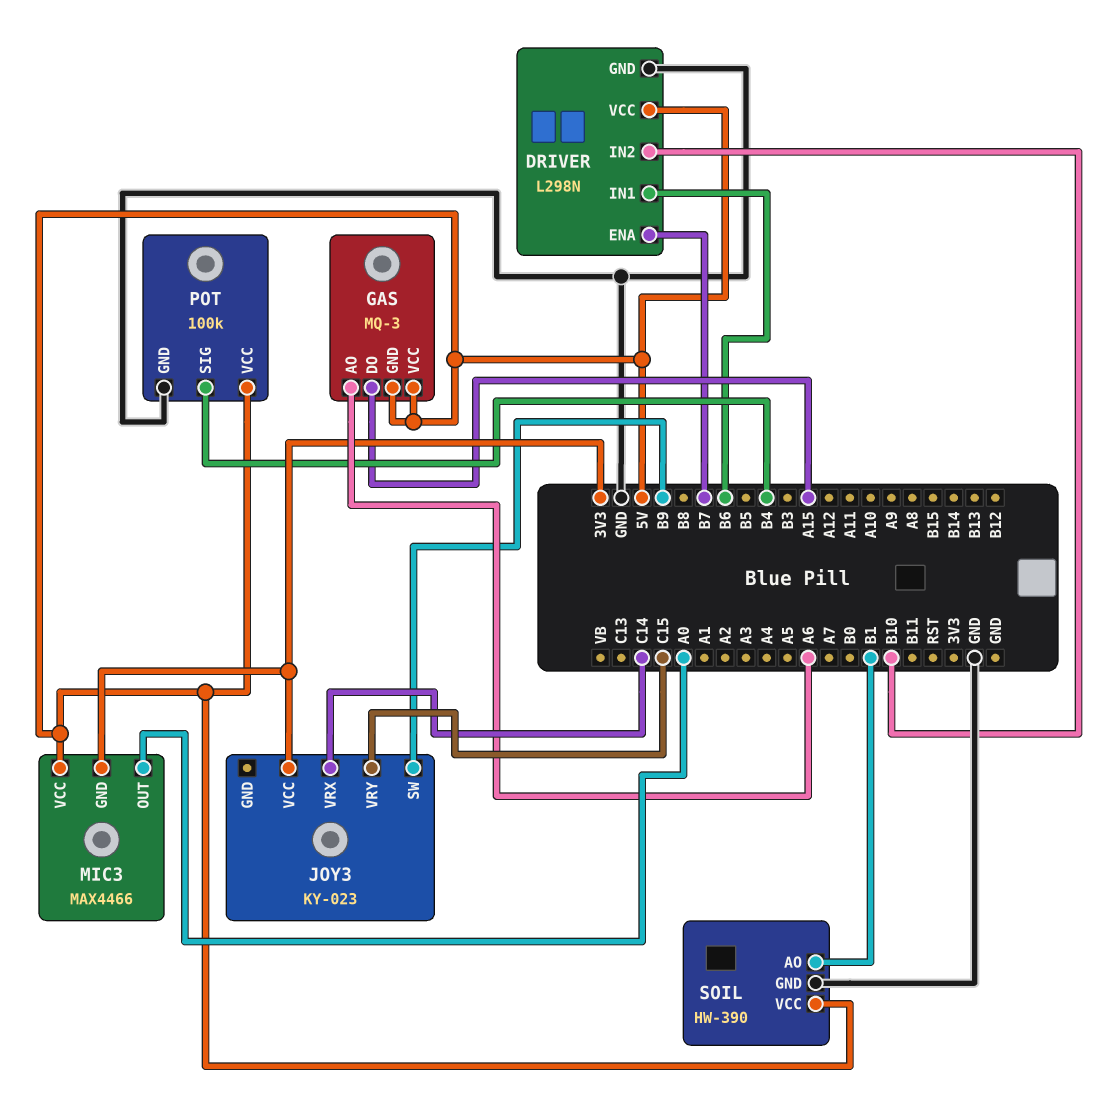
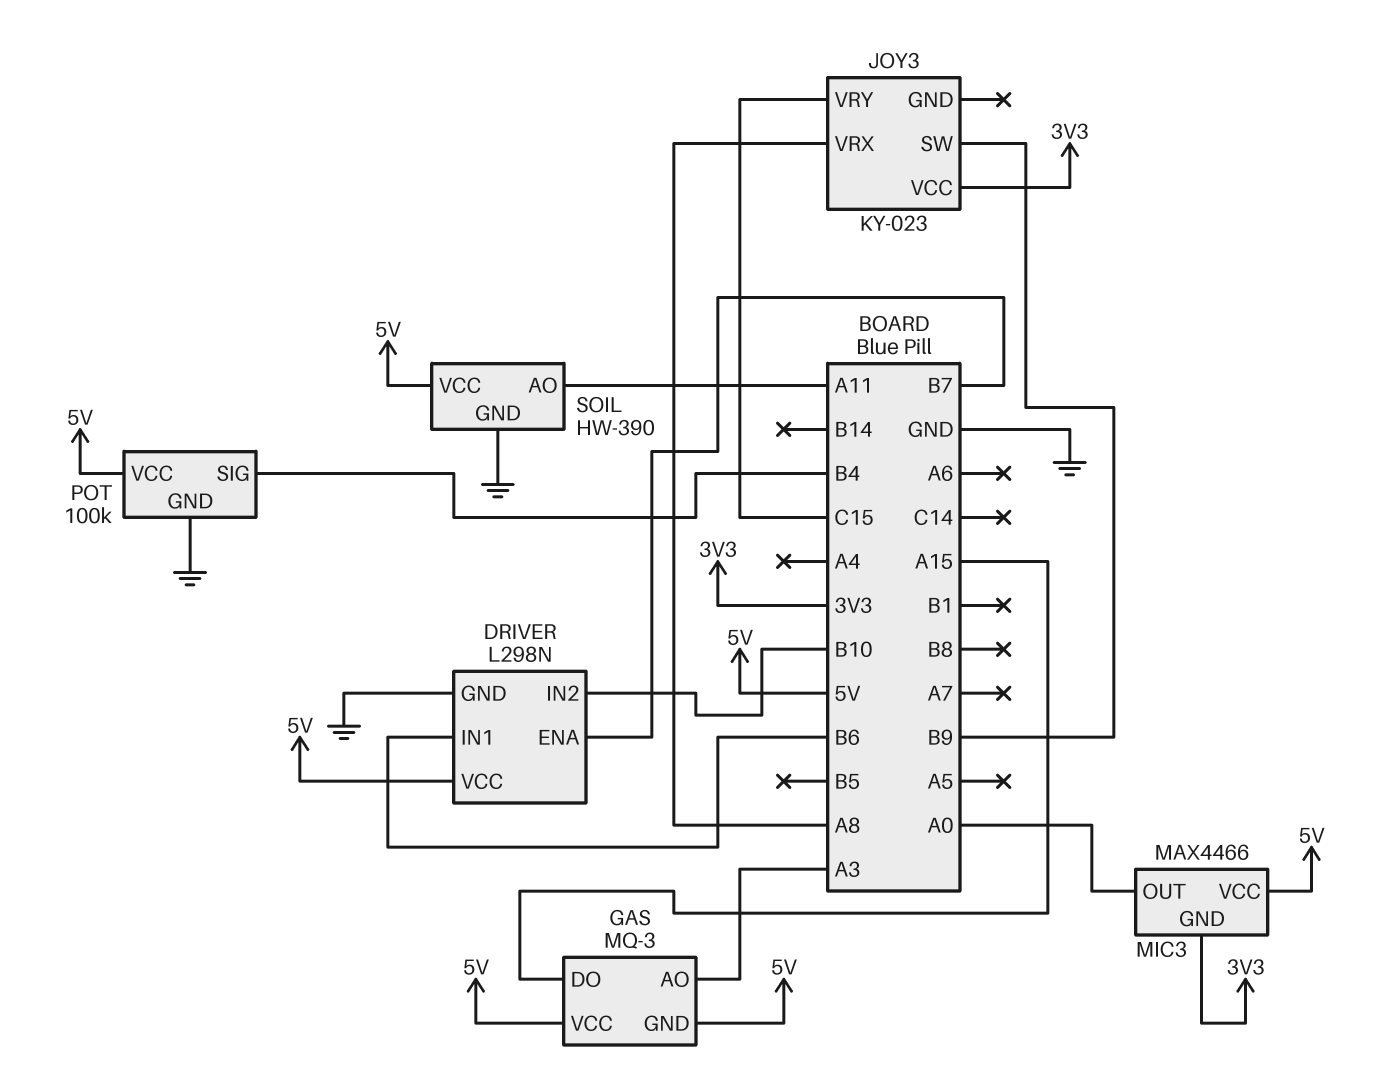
GAS pin AO: A6 -> A3
JOY3 pin VRX: C14 -> A8
SOIL pin AO: B1 -> A11

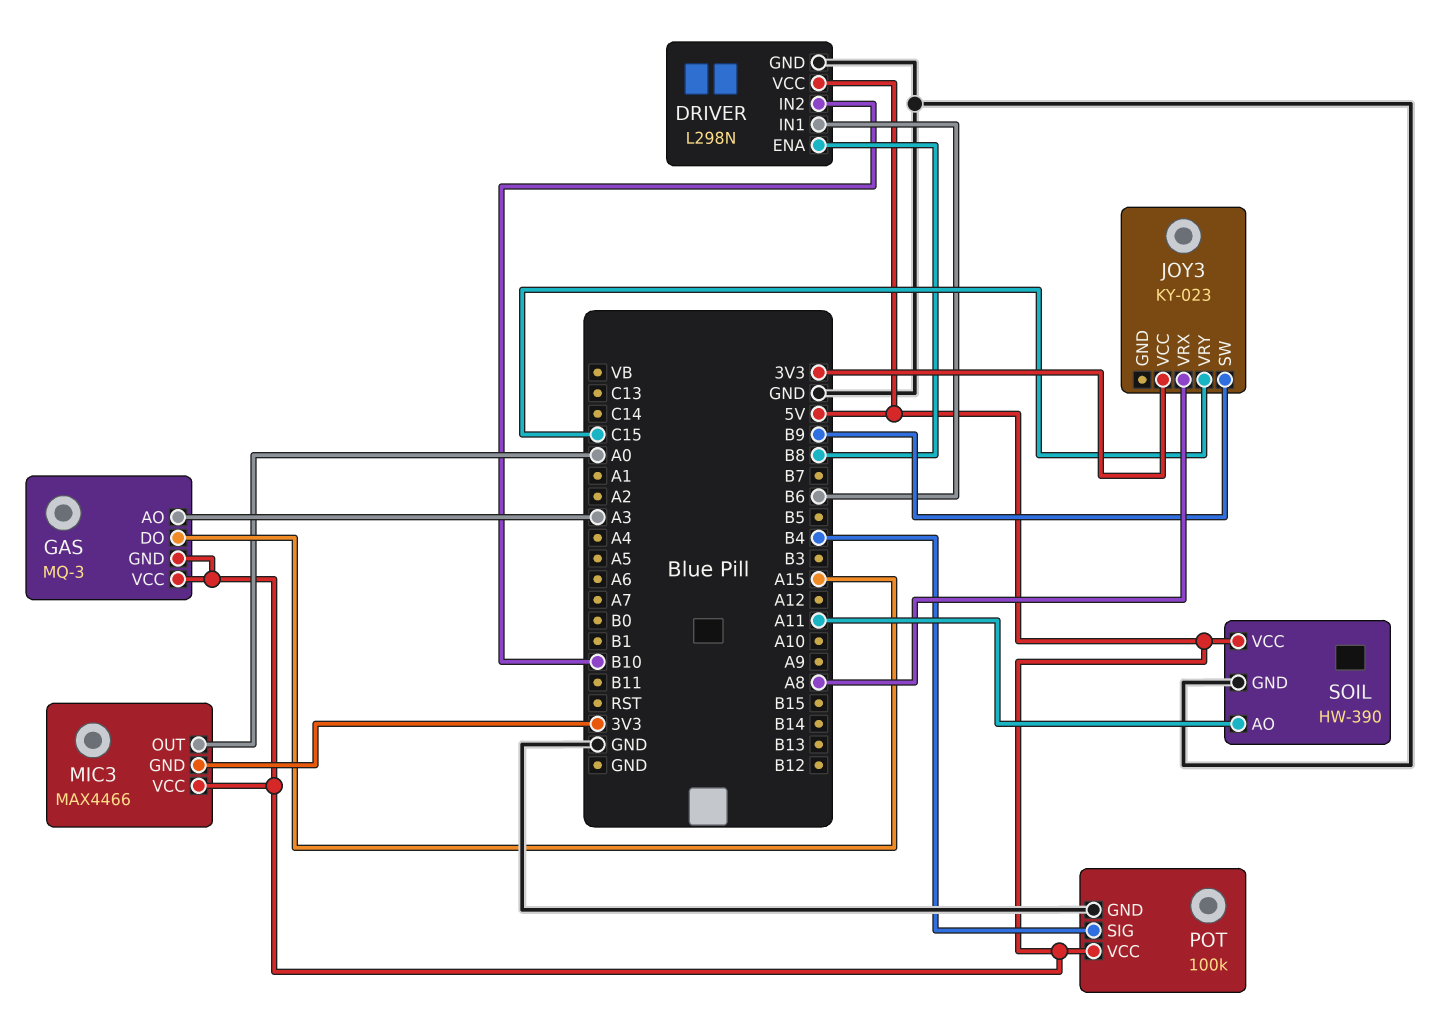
DRIVER pin ENA: B7 -> B8

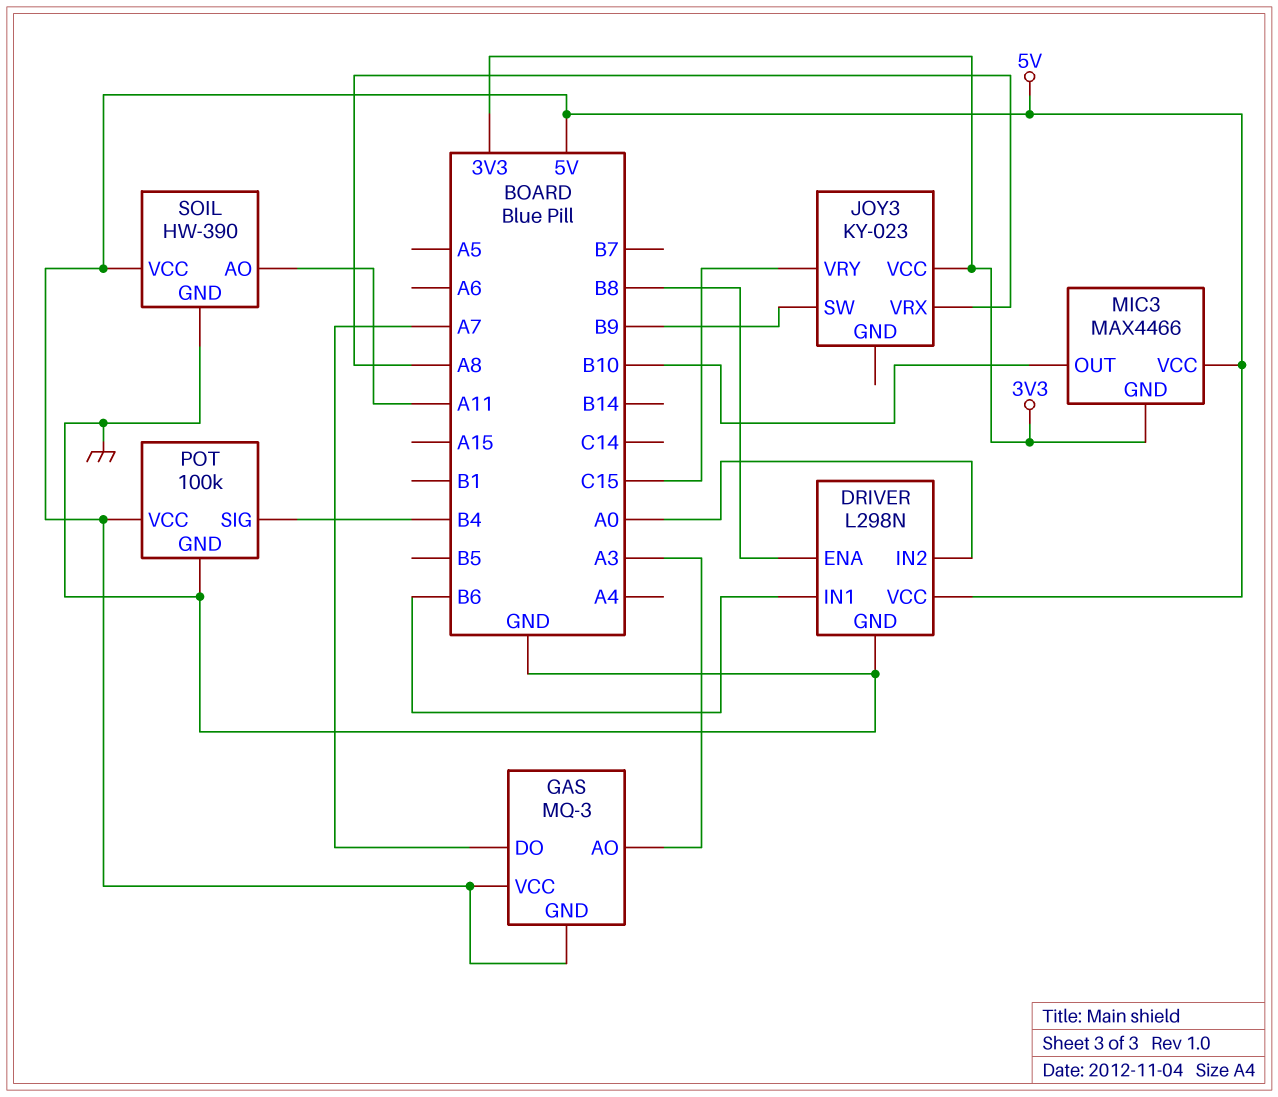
DRIVER pin IN2: B10 -> A0
GAS pin DO: A15 -> A7
MIC3 pin OUT: A0 -> B10

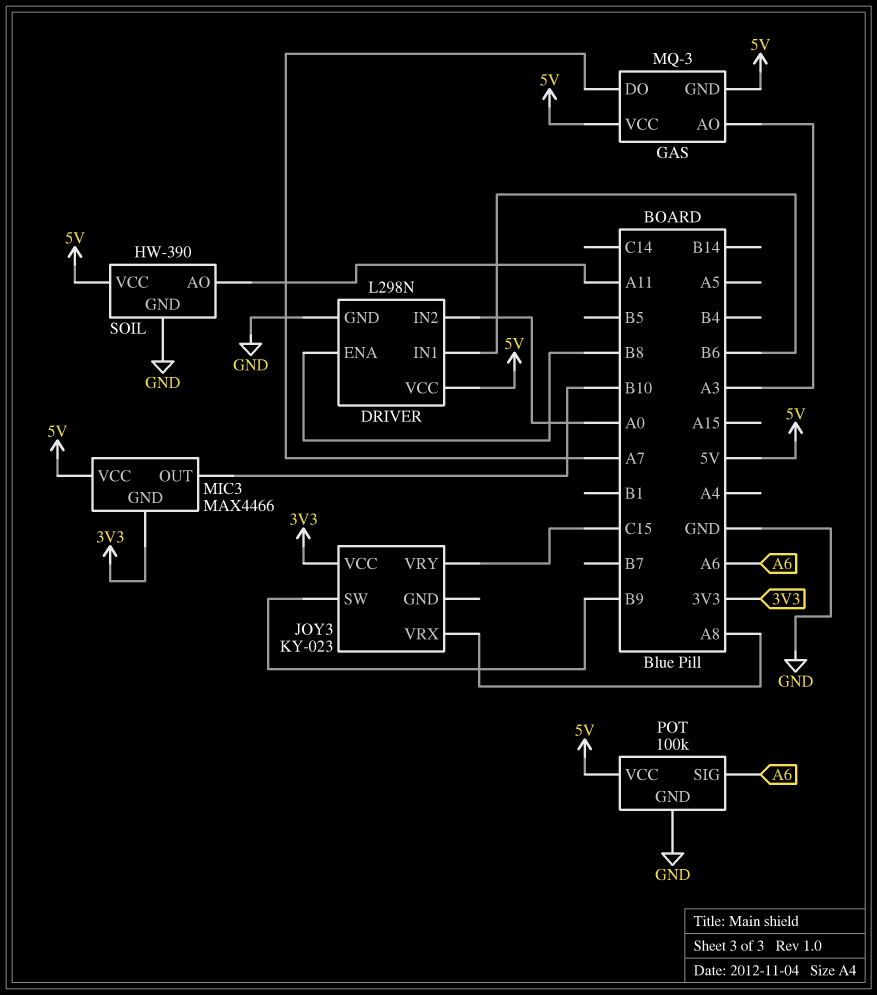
POT pin SIG: B4 -> A6

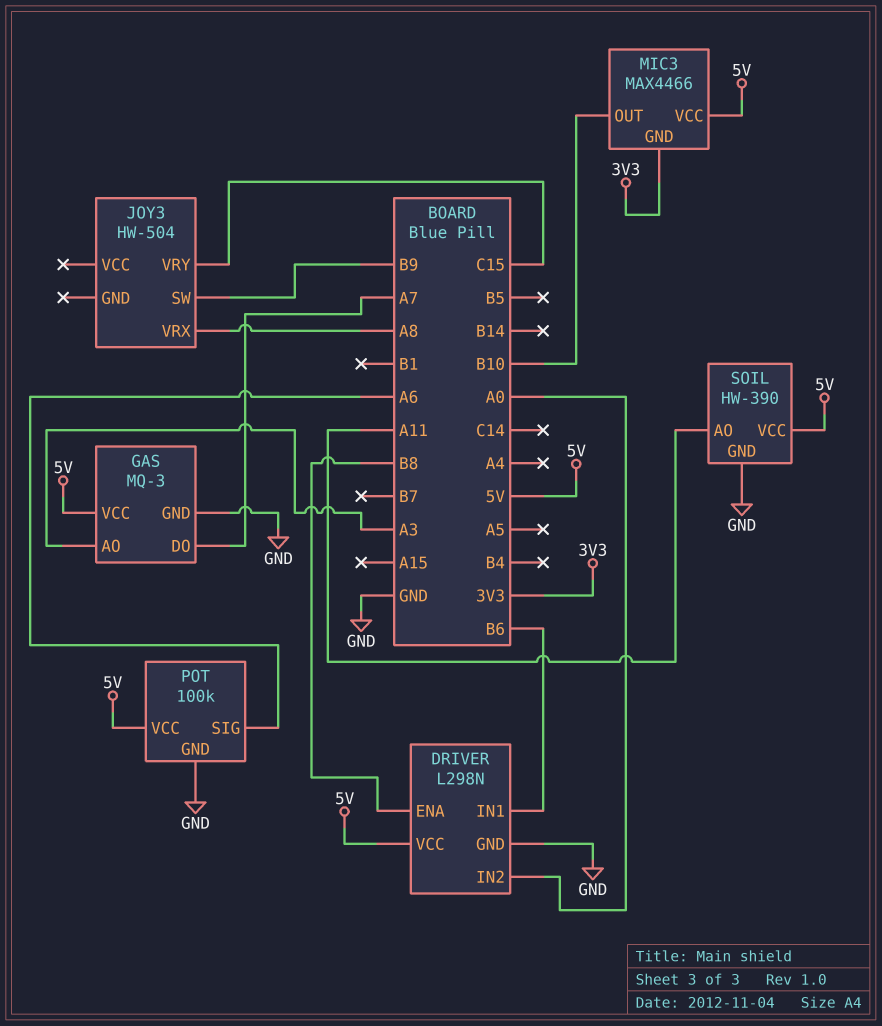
GAS pin GND: 5V -> GND
JOY3: KY-023 -> HW-504
JOY3 pin VCC: 3V3 -> none

